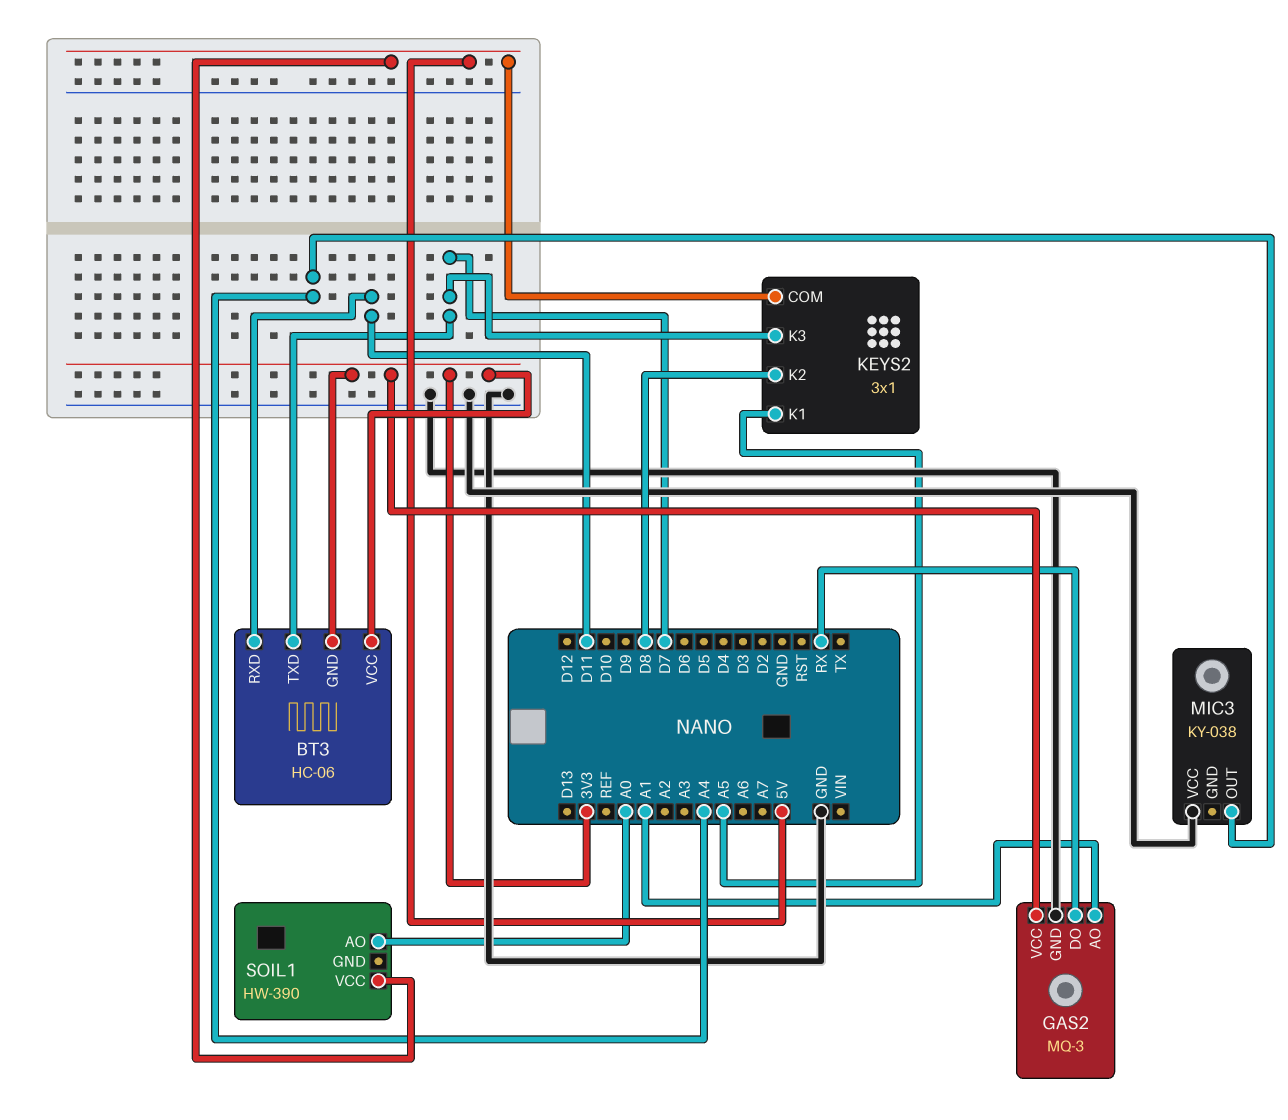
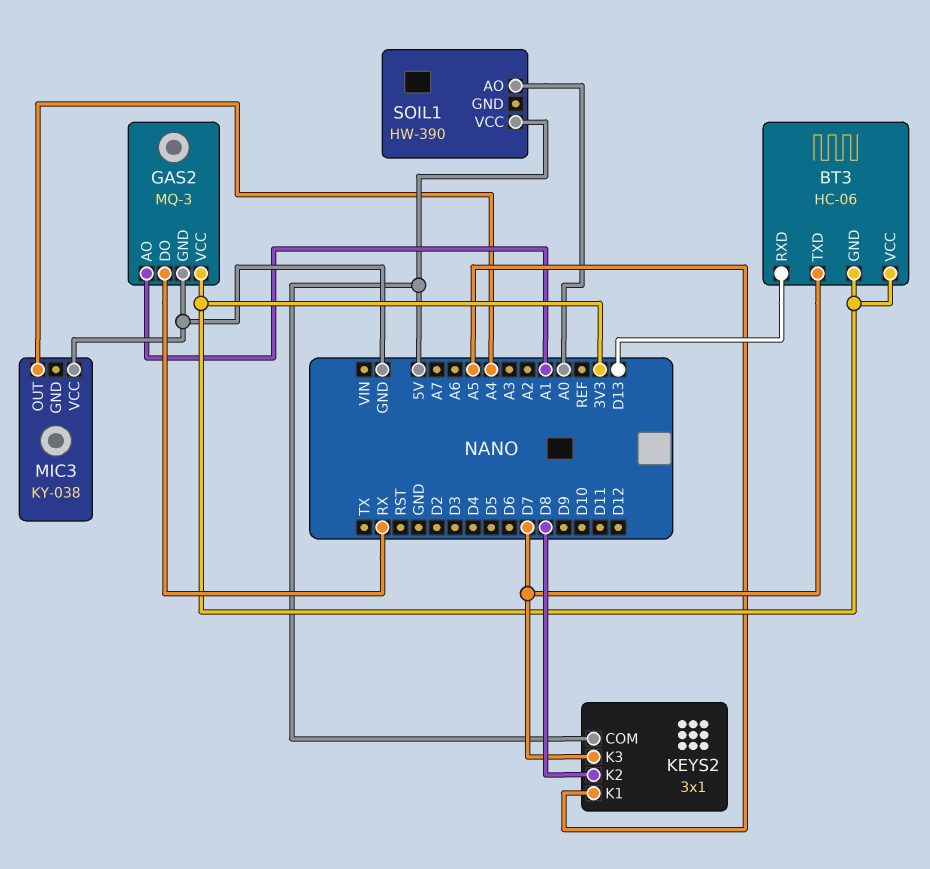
BT3 pin RXD: D11 -> D13

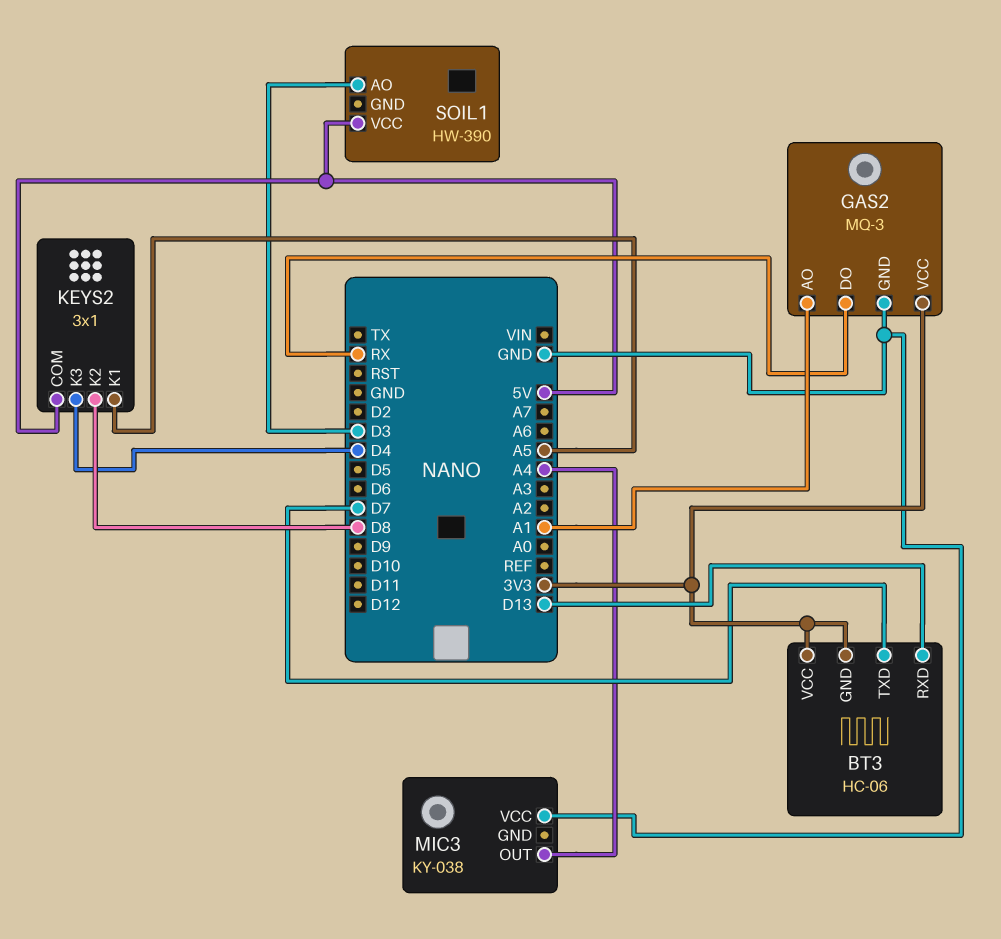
KEYS2 pin K3: D7 -> D4
SOIL1 pin AO: A0 -> D3

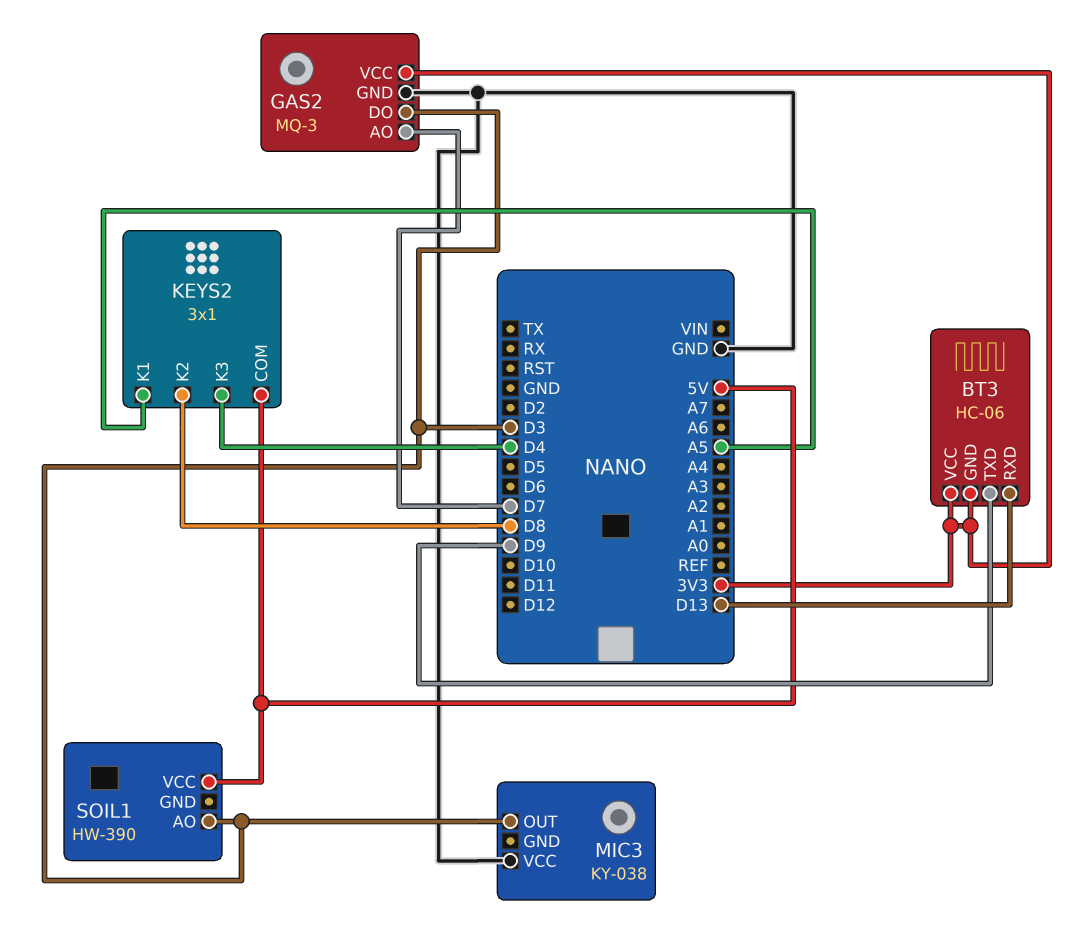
BT3 pin TXD: D7 -> D9
GAS2 pin AO: A1 -> D7
GAS2 pin DO: RX -> D3
MIC3 pin OUT: A4 -> D3

